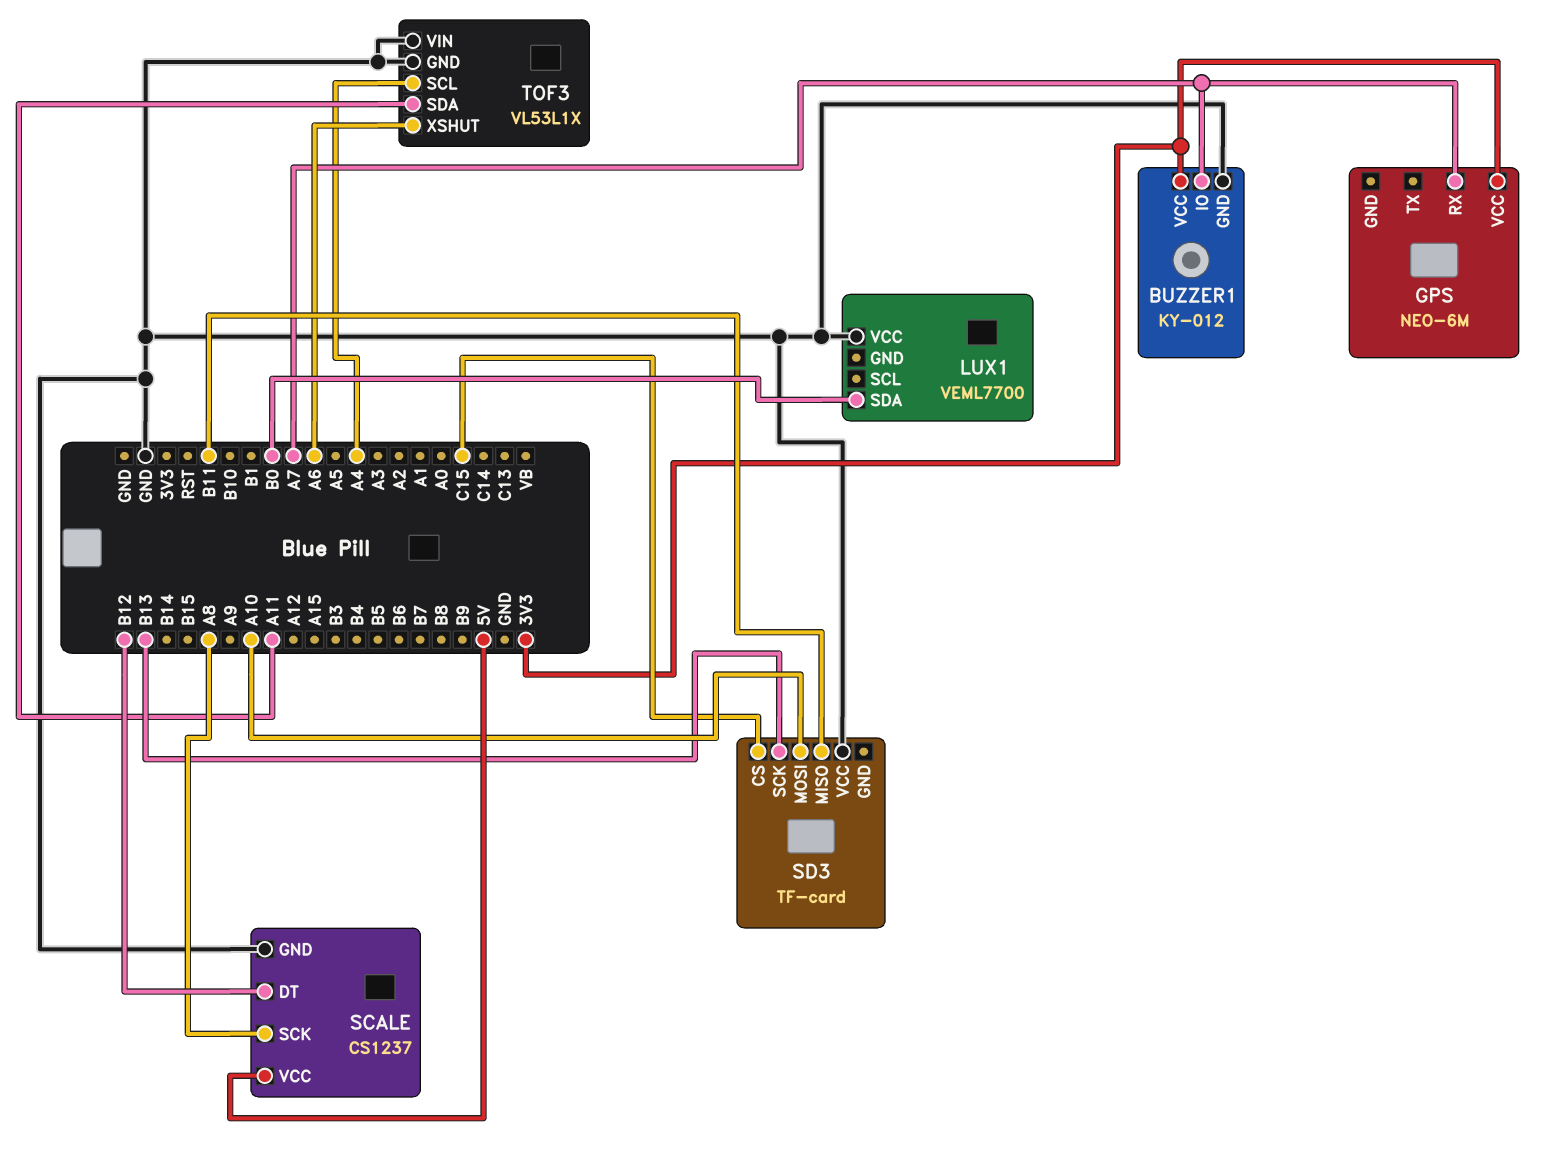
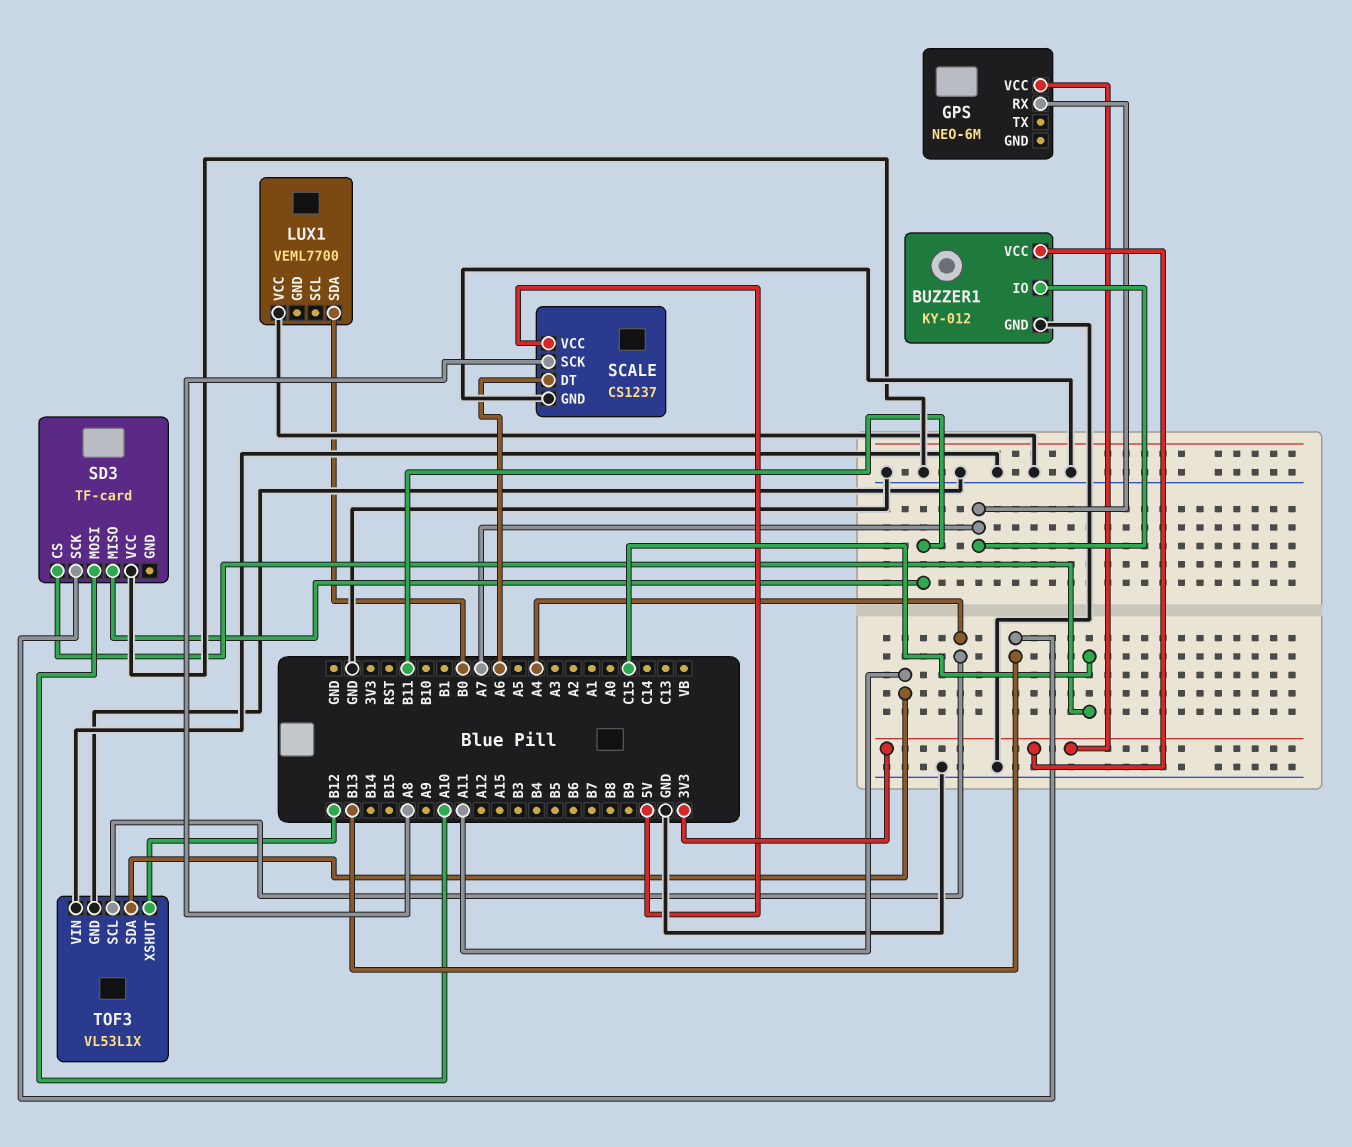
SCALE pin DT: B12 -> A6
TOF3 pin XSHUT: A6 -> B12

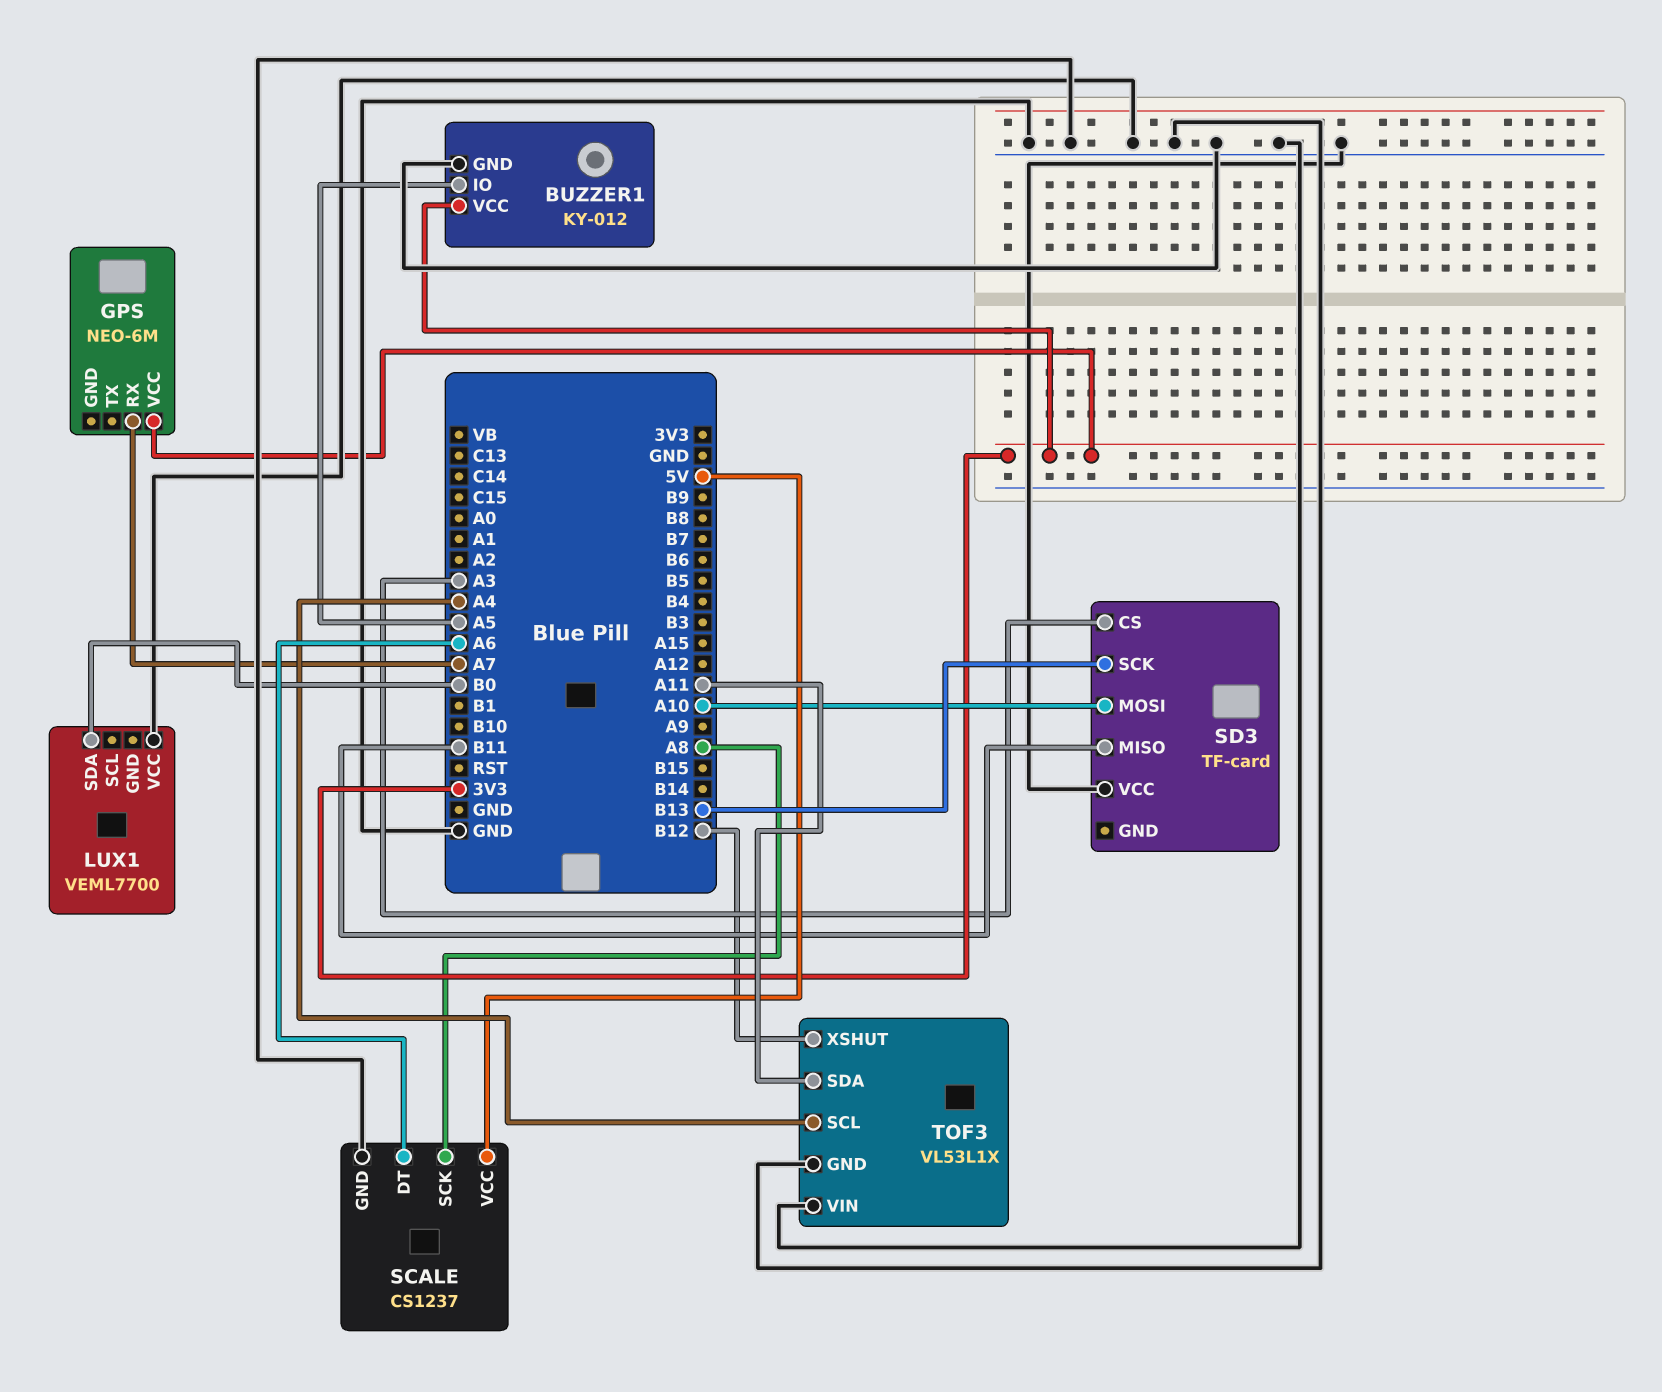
BUZZER1 pin IO: A7 -> A5
SD3 pin CS: C15 -> A3

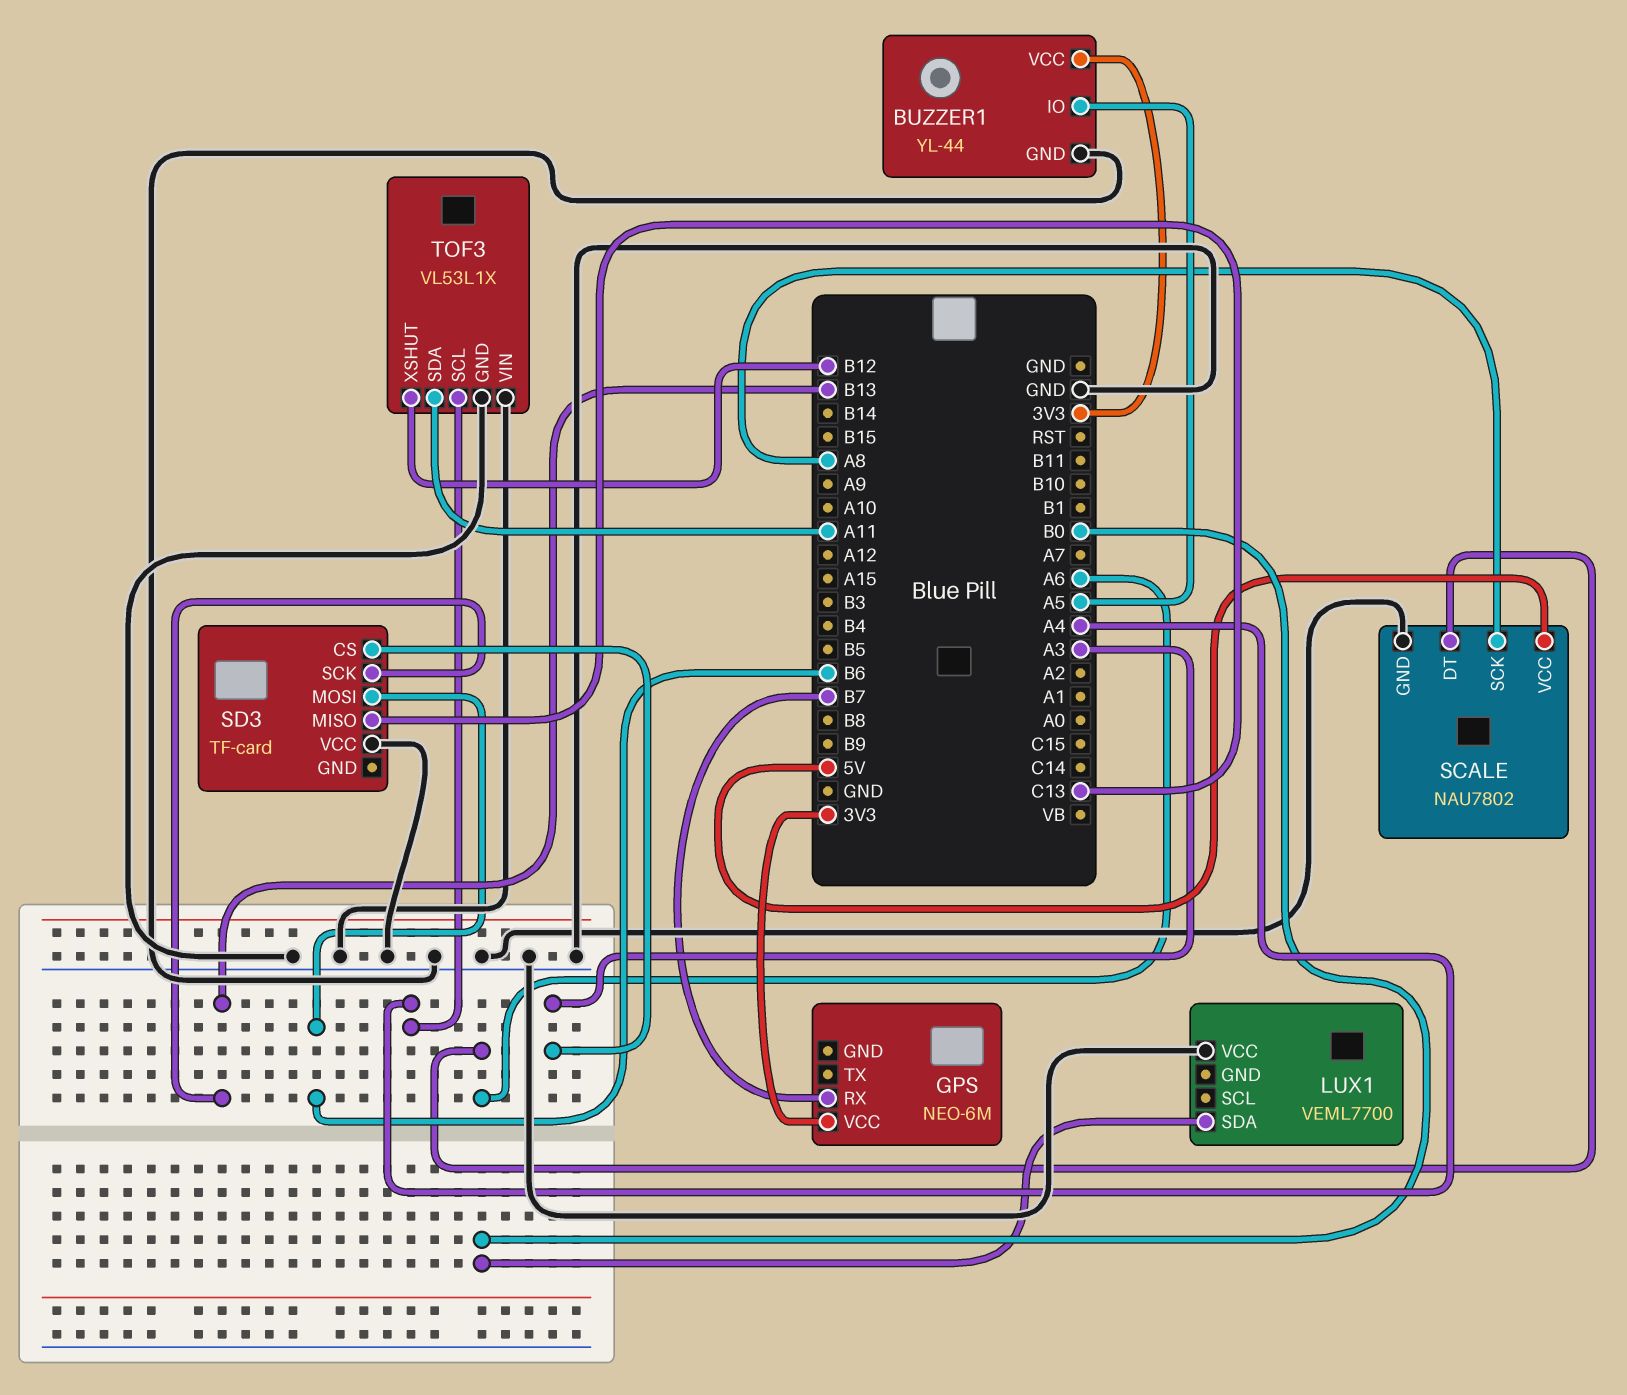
BUZZER1: KY-012 -> YL-44
GPS pin RX: A7 -> B7
SCALE: CS1237 -> NAU7802
SD3 pin MISO: B11 -> C13
SD3 pin MOSI: A10 -> B6

